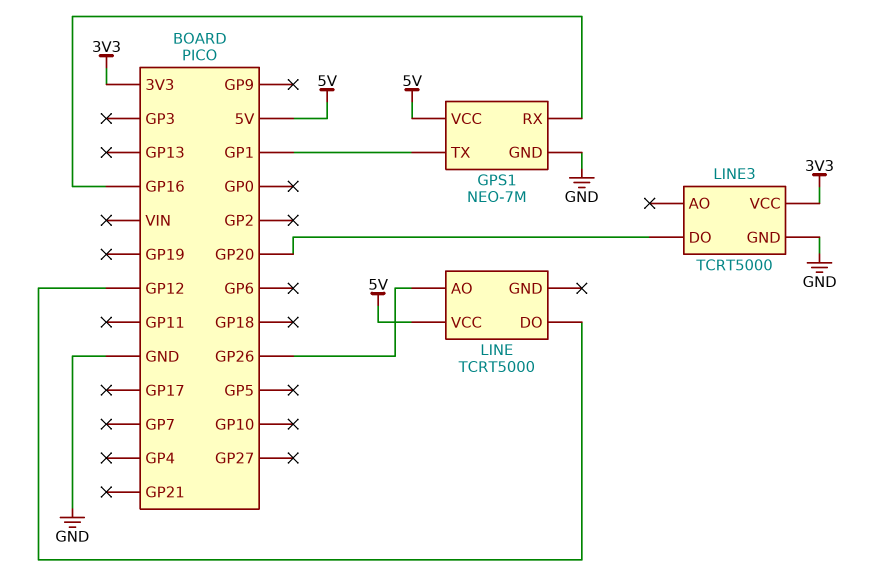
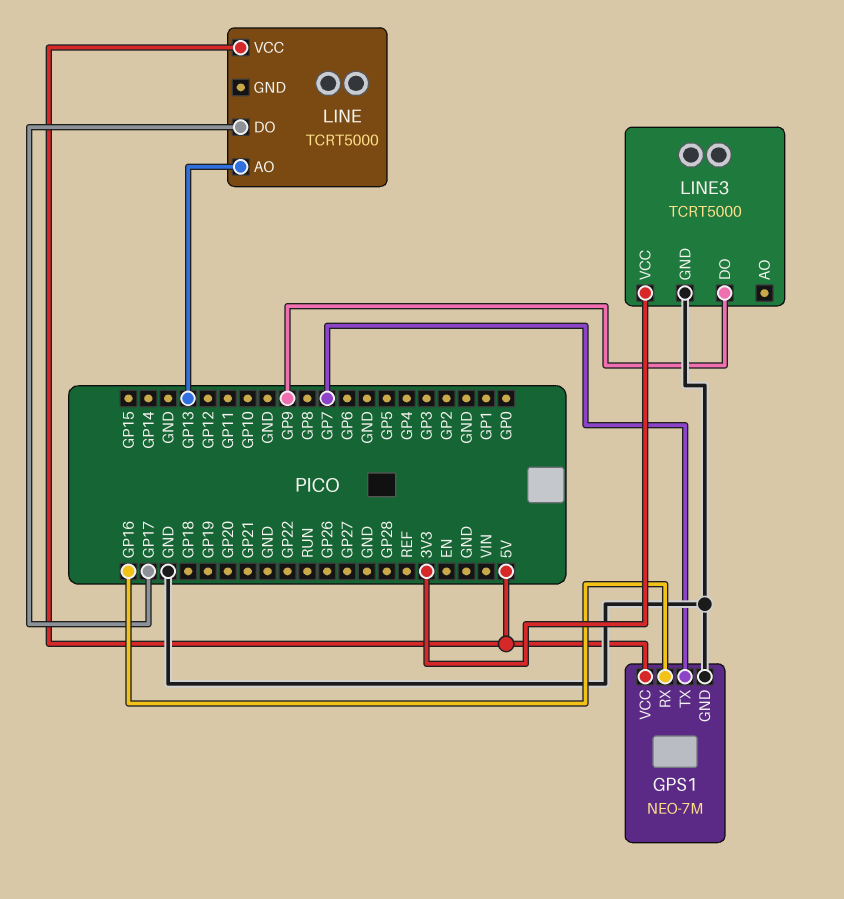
GPS1 pin TX: GP1 -> GP7
LINE pin AO: GP26 -> GP13
LINE pin DO: GP12 -> GP17
LINE3 pin DO: GP20 -> GP9

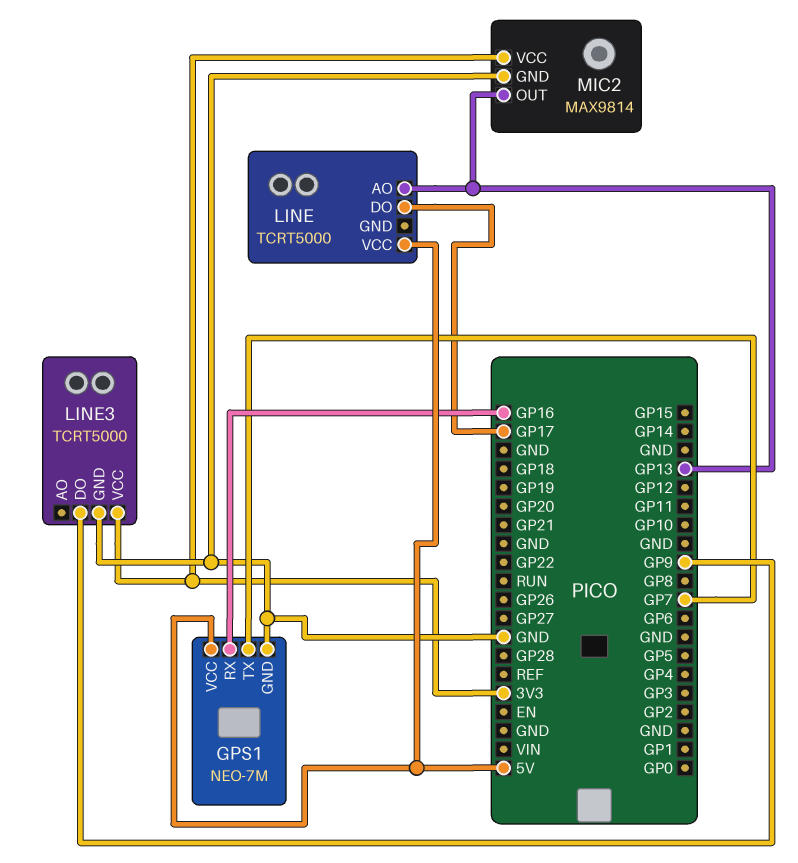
MIC2: none -> MAX9814
MIC2 pin GND: none -> GND
MIC2 pin OUT: none -> GP13
MIC2 pin VCC: none -> 3V3

